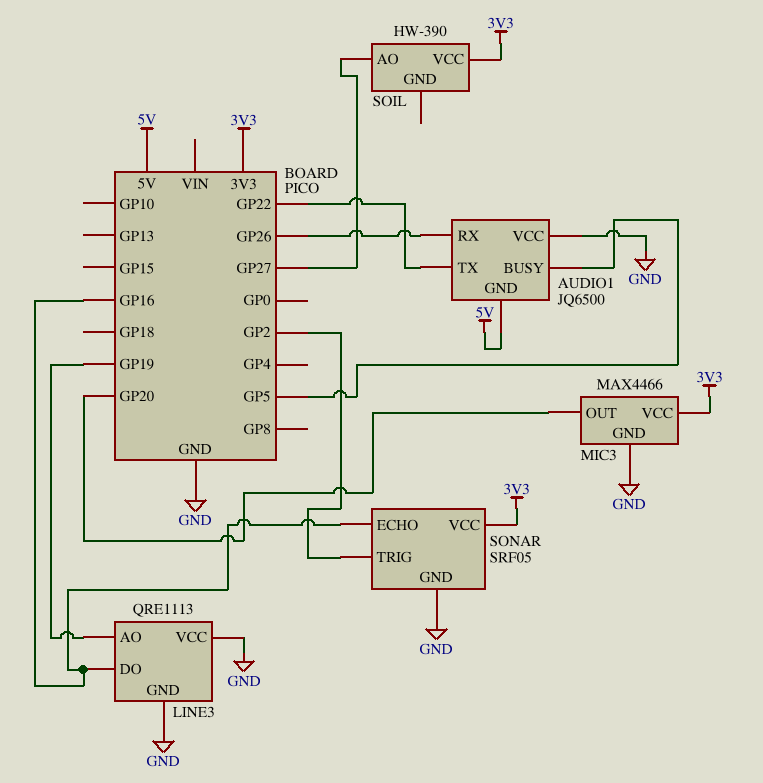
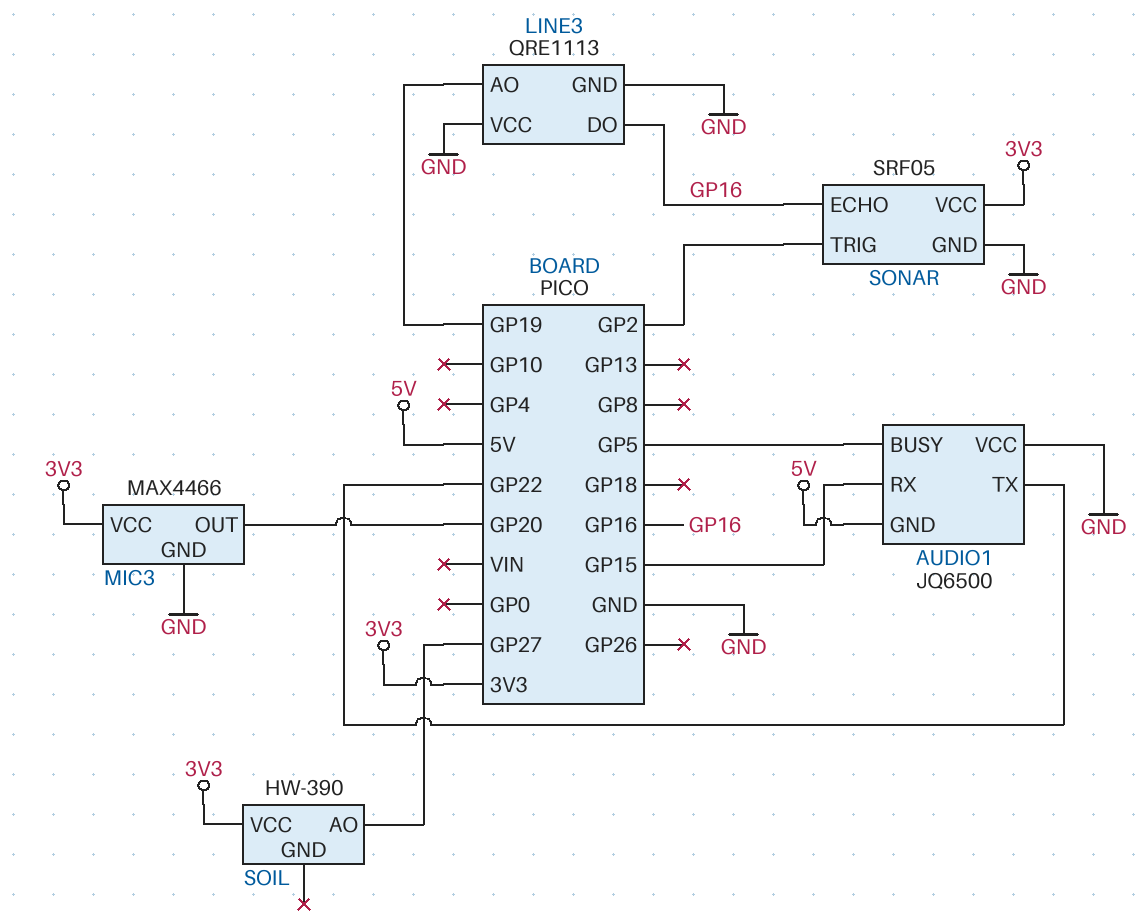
AUDIO1 pin RX: GP26 -> GP15

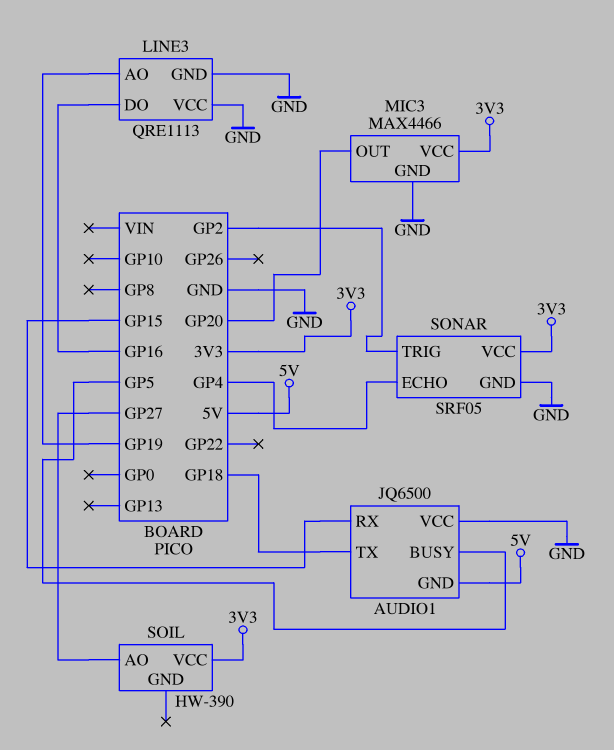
AUDIO1 pin TX: GP22 -> GP18
SONAR pin ECHO: GP16 -> GP4

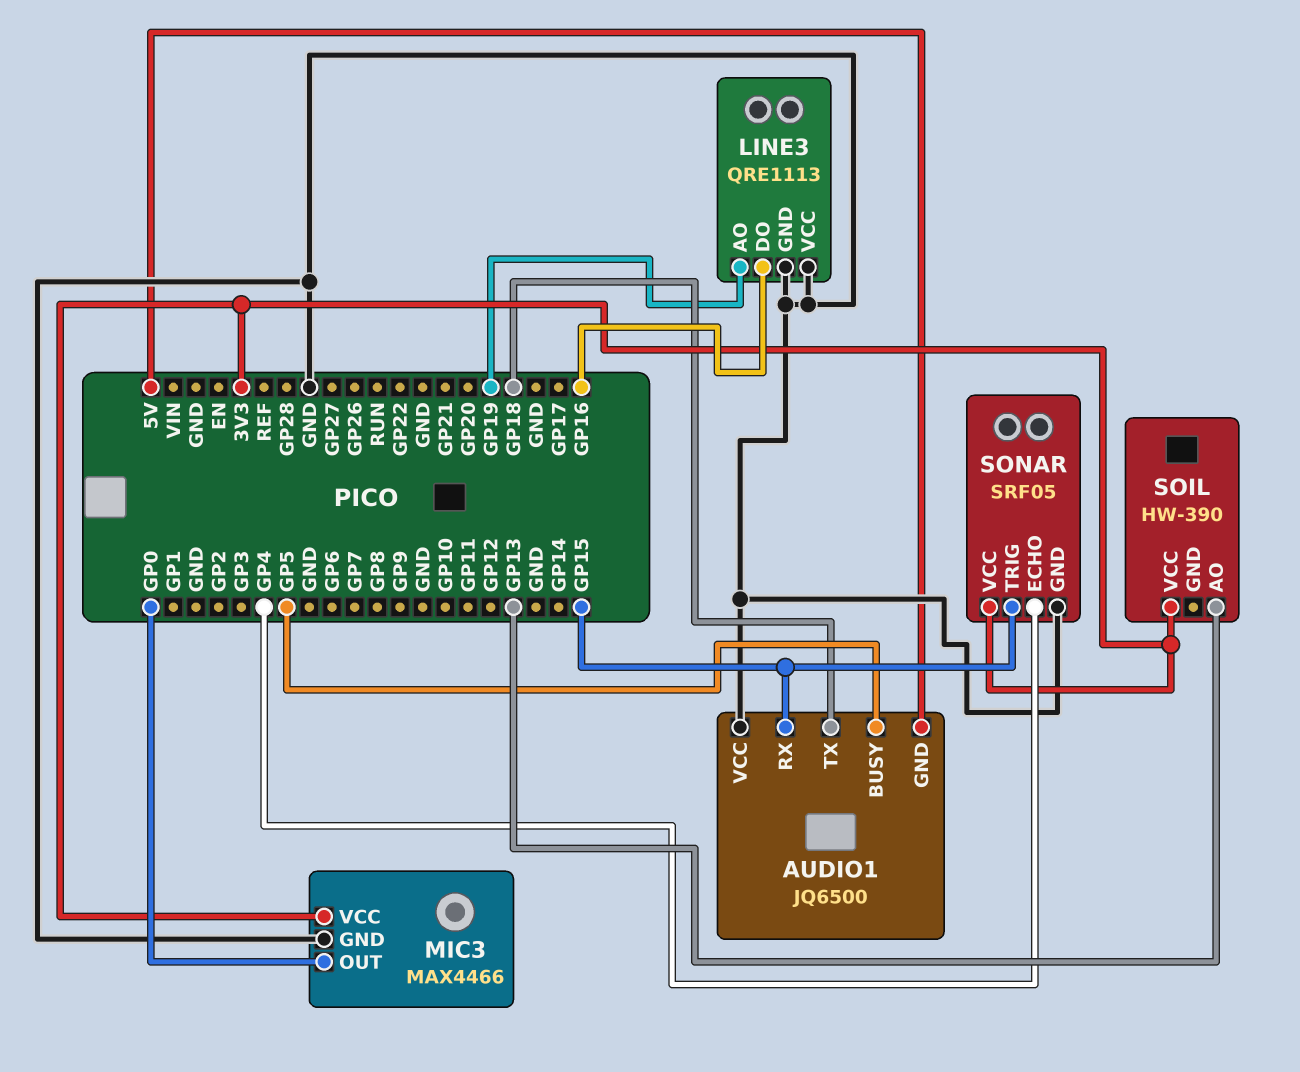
MIC3 pin OUT: GP20 -> GP0
SOIL pin AO: GP27 -> GP13
SONAR pin TRIG: GP2 -> GP15

